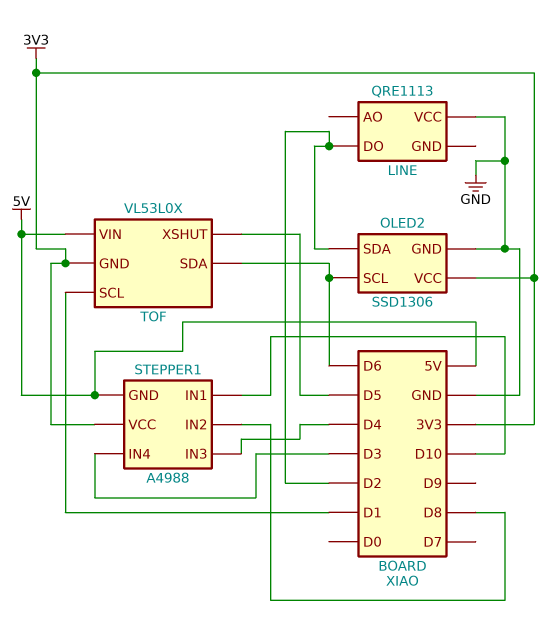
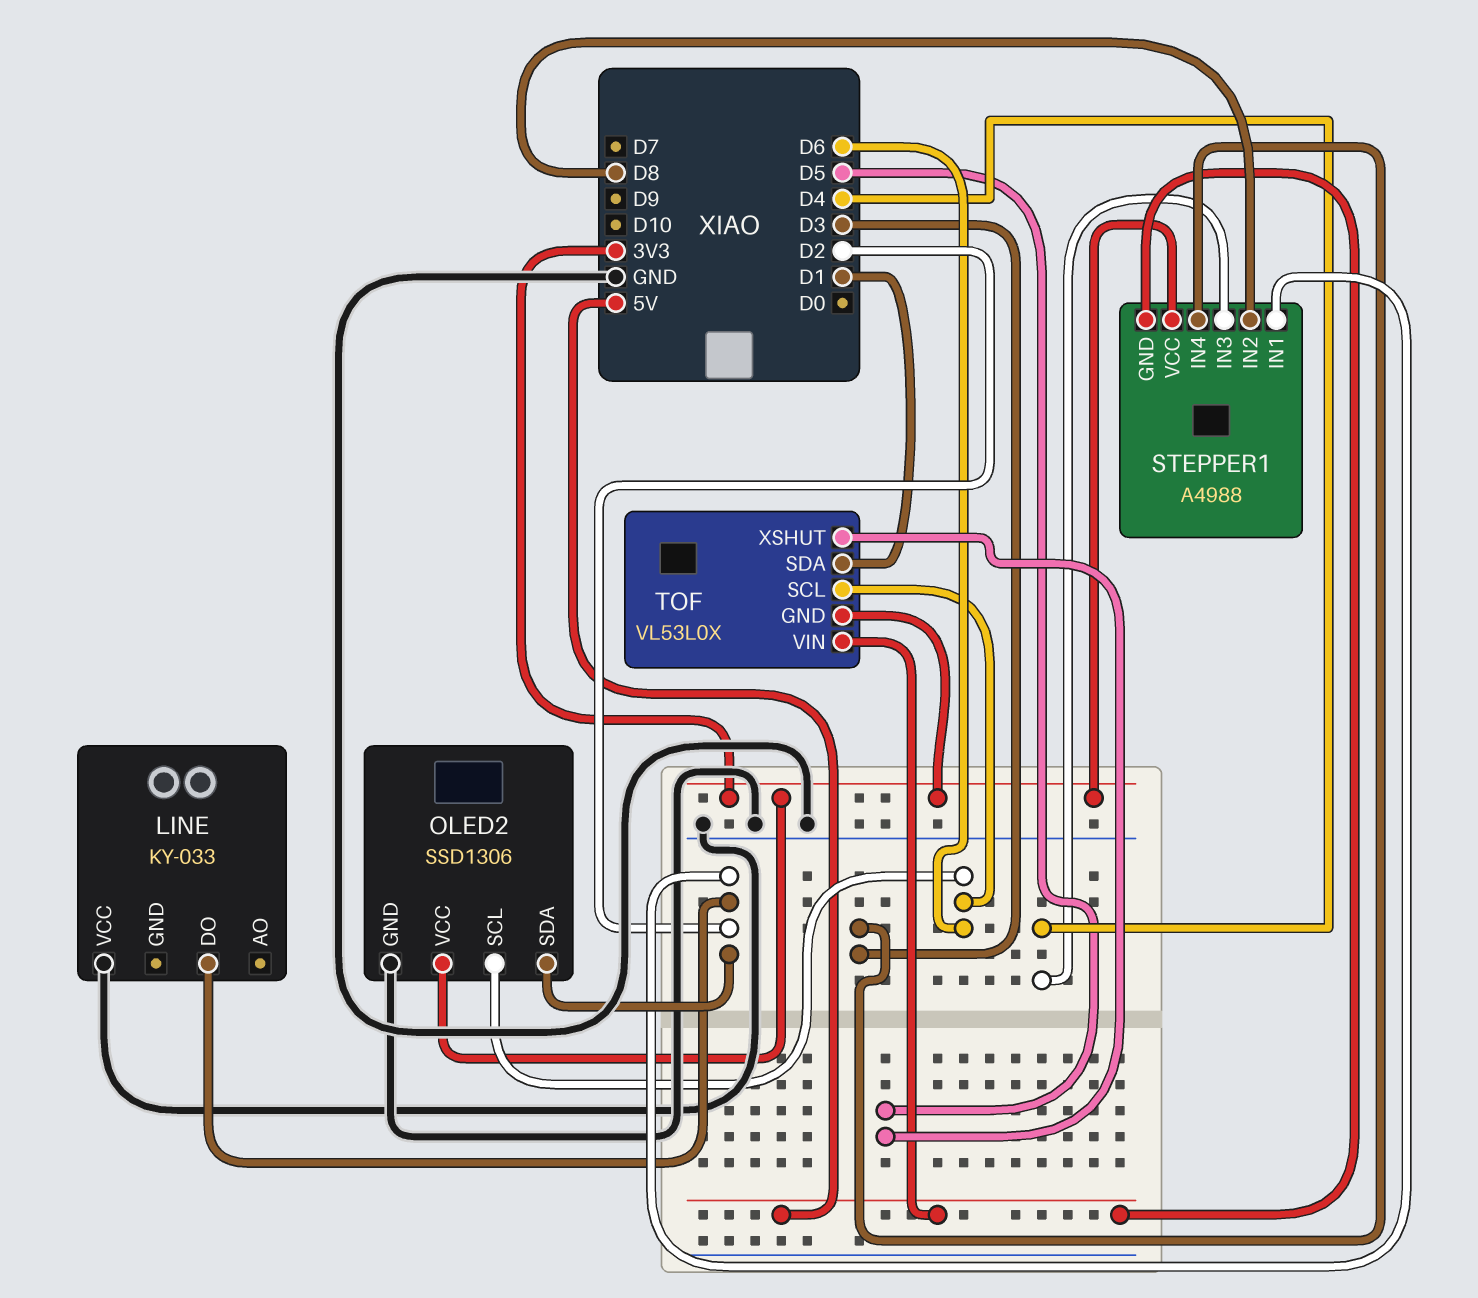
LINE: QRE1113 -> KY-033
STEPPER1 pin IN1: D10 -> D2
TOF pin SCL: D1 -> D6
TOF pin SDA: D6 -> D1

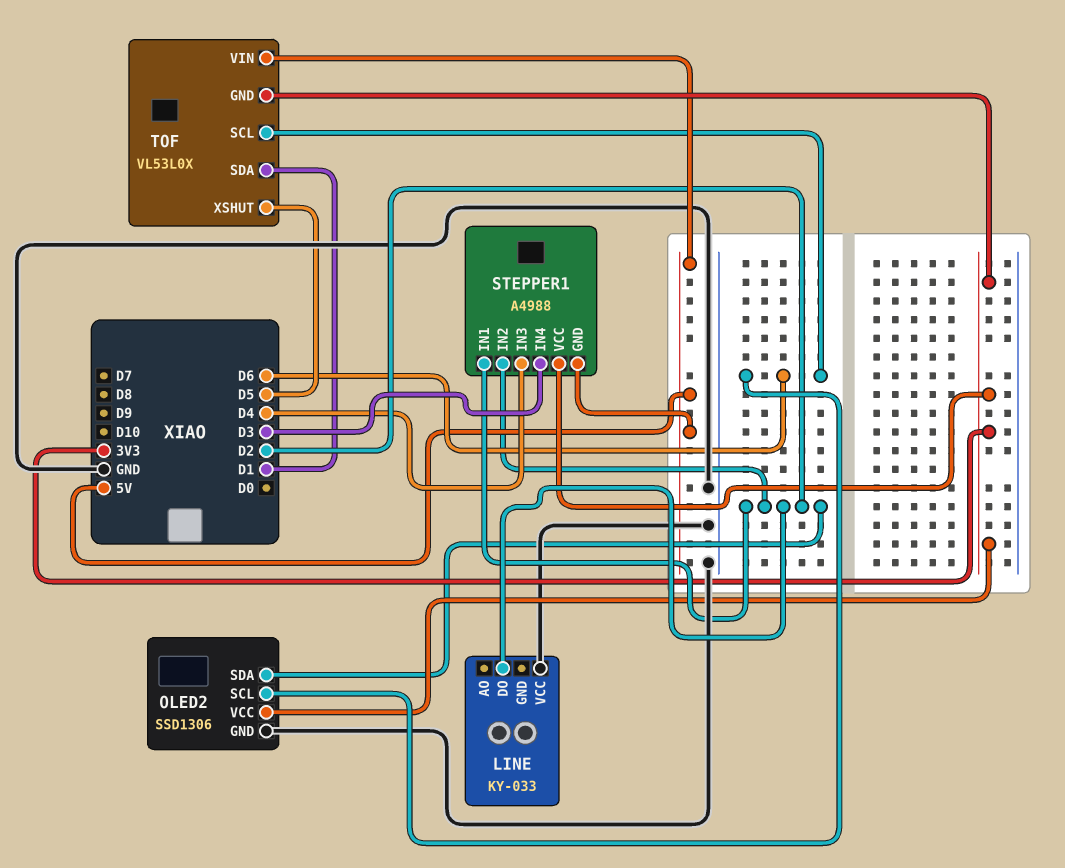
STEPPER1 pin IN2: D8 -> D2

